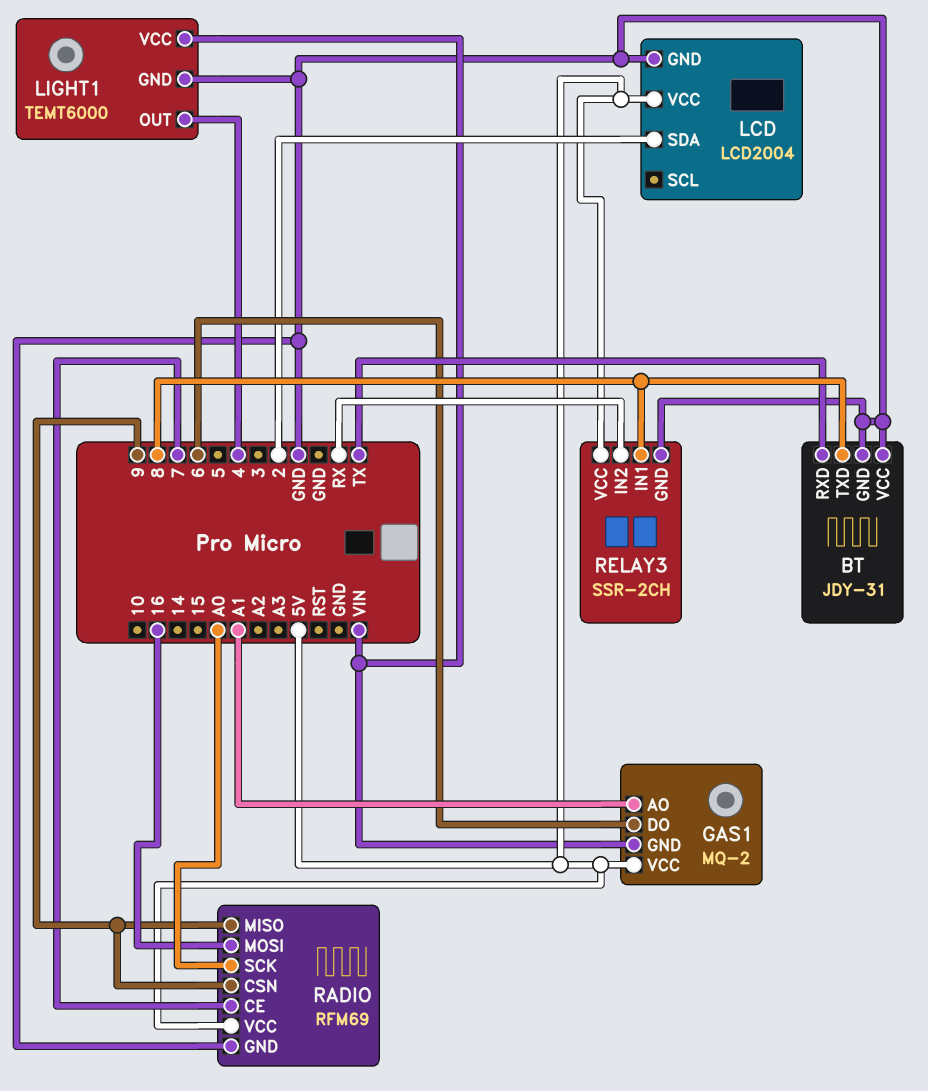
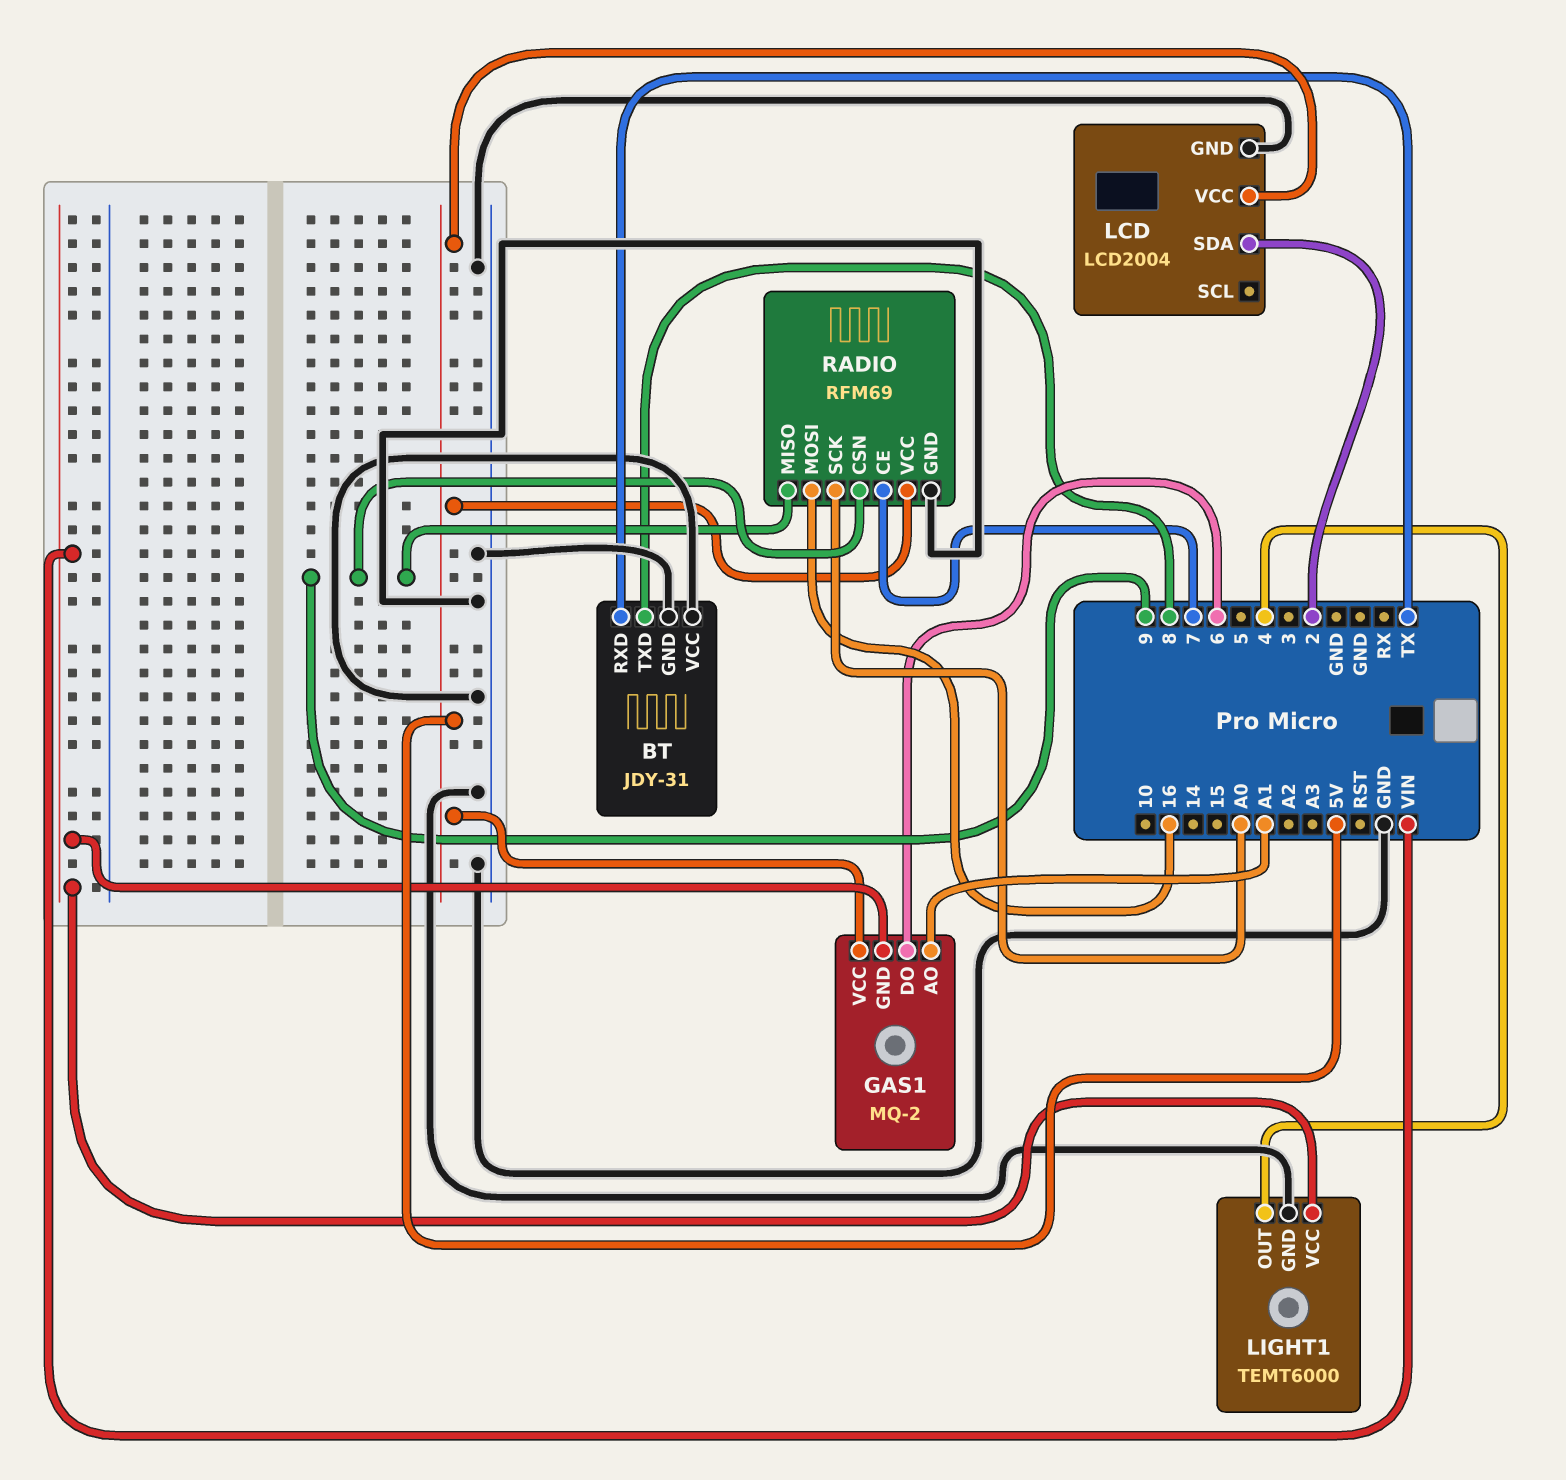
RELAY3: SSR-2CH -> none
RELAY3 pin GND: GND -> none
RELAY3 pin IN1: 8 -> none
RELAY3 pin IN2: RX -> none
RELAY3 pin VCC: 5V -> none

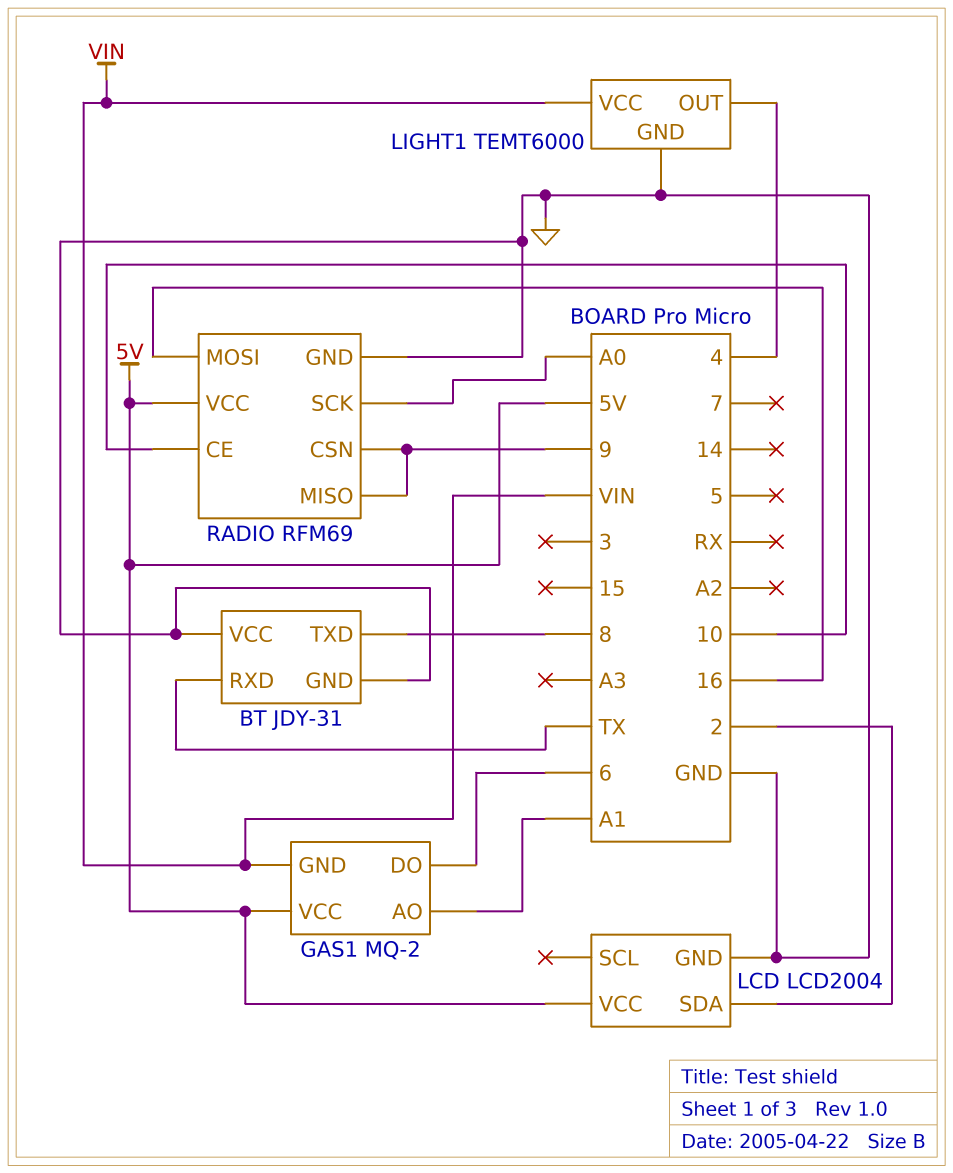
RADIO pin CE: 7 -> 10

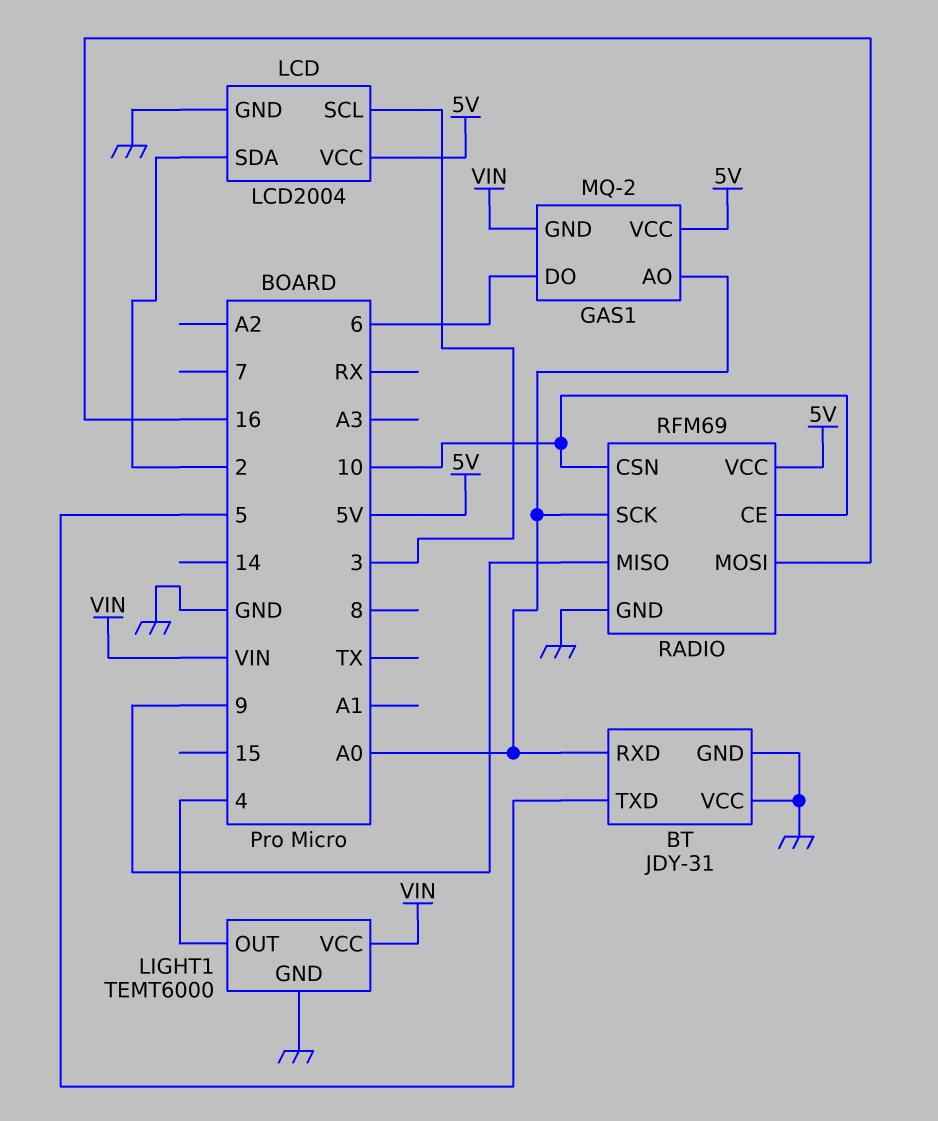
BT pin RXD: TX -> A0
BT pin TXD: 8 -> 5
GAS1 pin AO: A1 -> A0
LCD pin SCL: none -> 3
RADIO pin CSN: 9 -> 10

